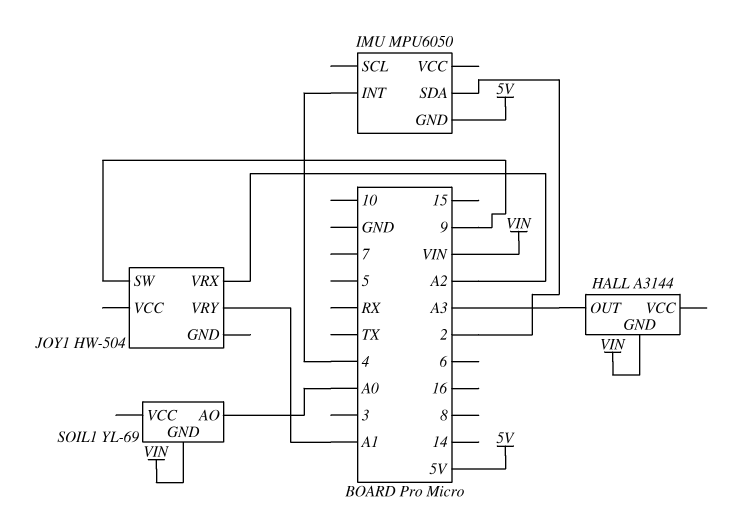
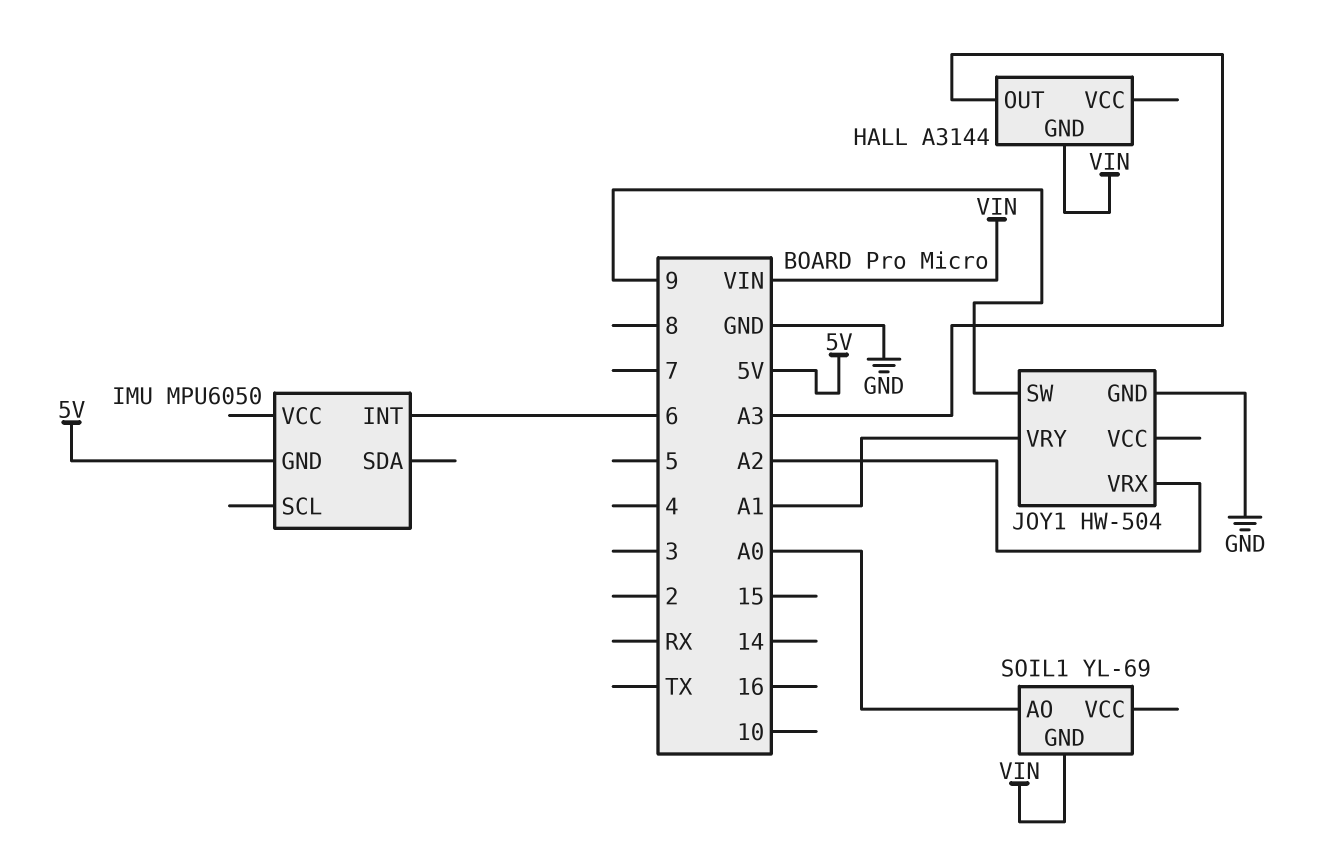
IMU pin INT: 4 -> 6
IMU pin SDA: 2 -> none
JOY1 pin GND: none -> GND

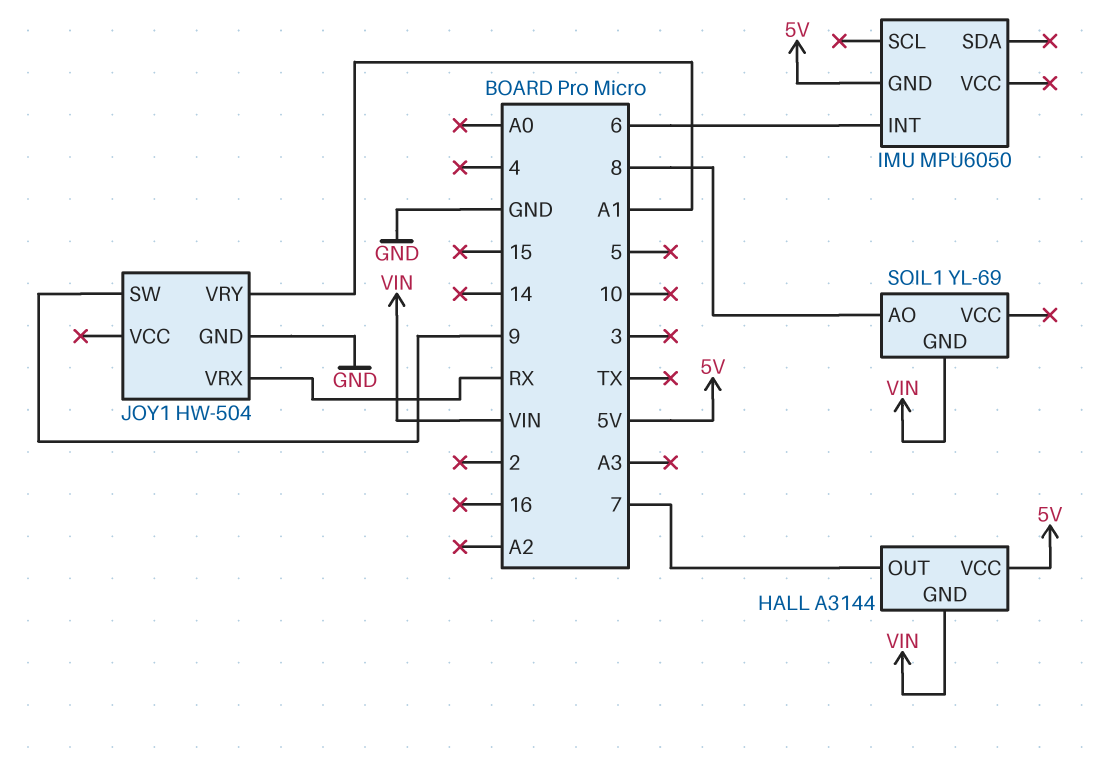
HALL pin OUT: A3 -> 7
HALL pin VCC: none -> 5V
JOY1 pin VRX: A2 -> RX
SOIL1 pin AO: A0 -> 8

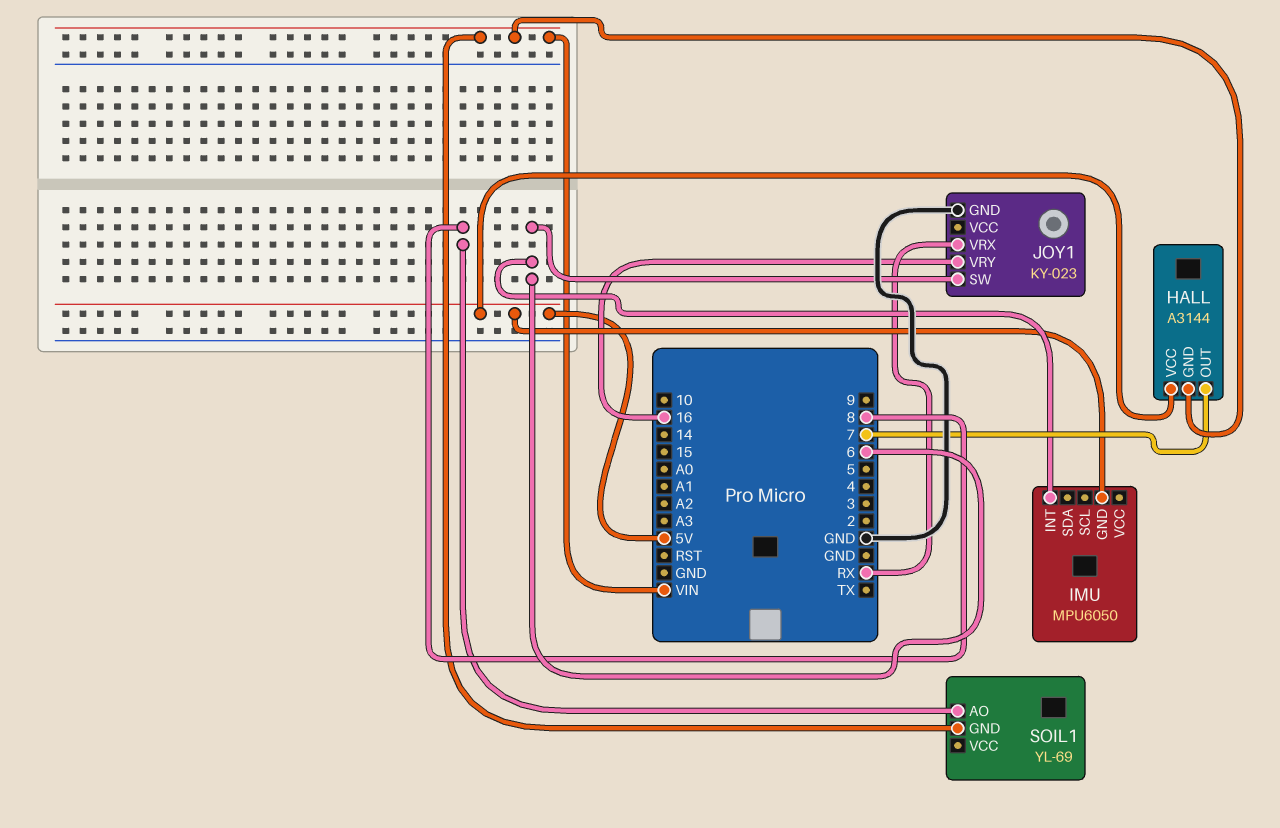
JOY1: HW-504 -> KY-023
JOY1 pin SW: 9 -> 6
JOY1 pin VRY: A1 -> 16

